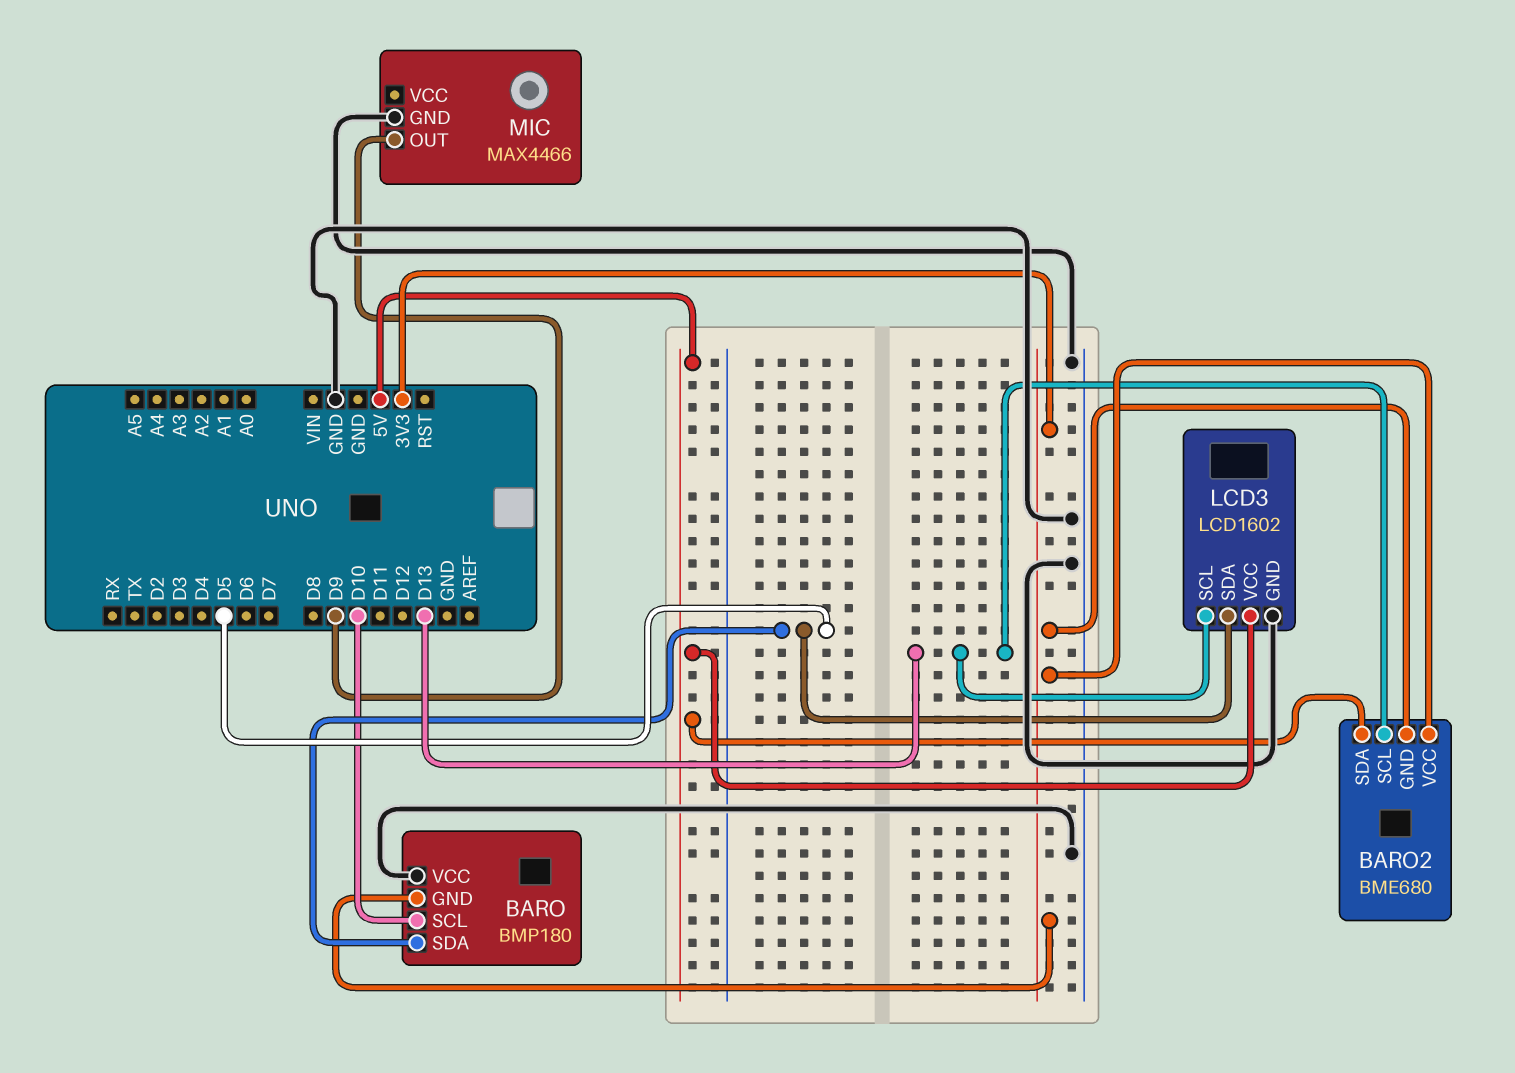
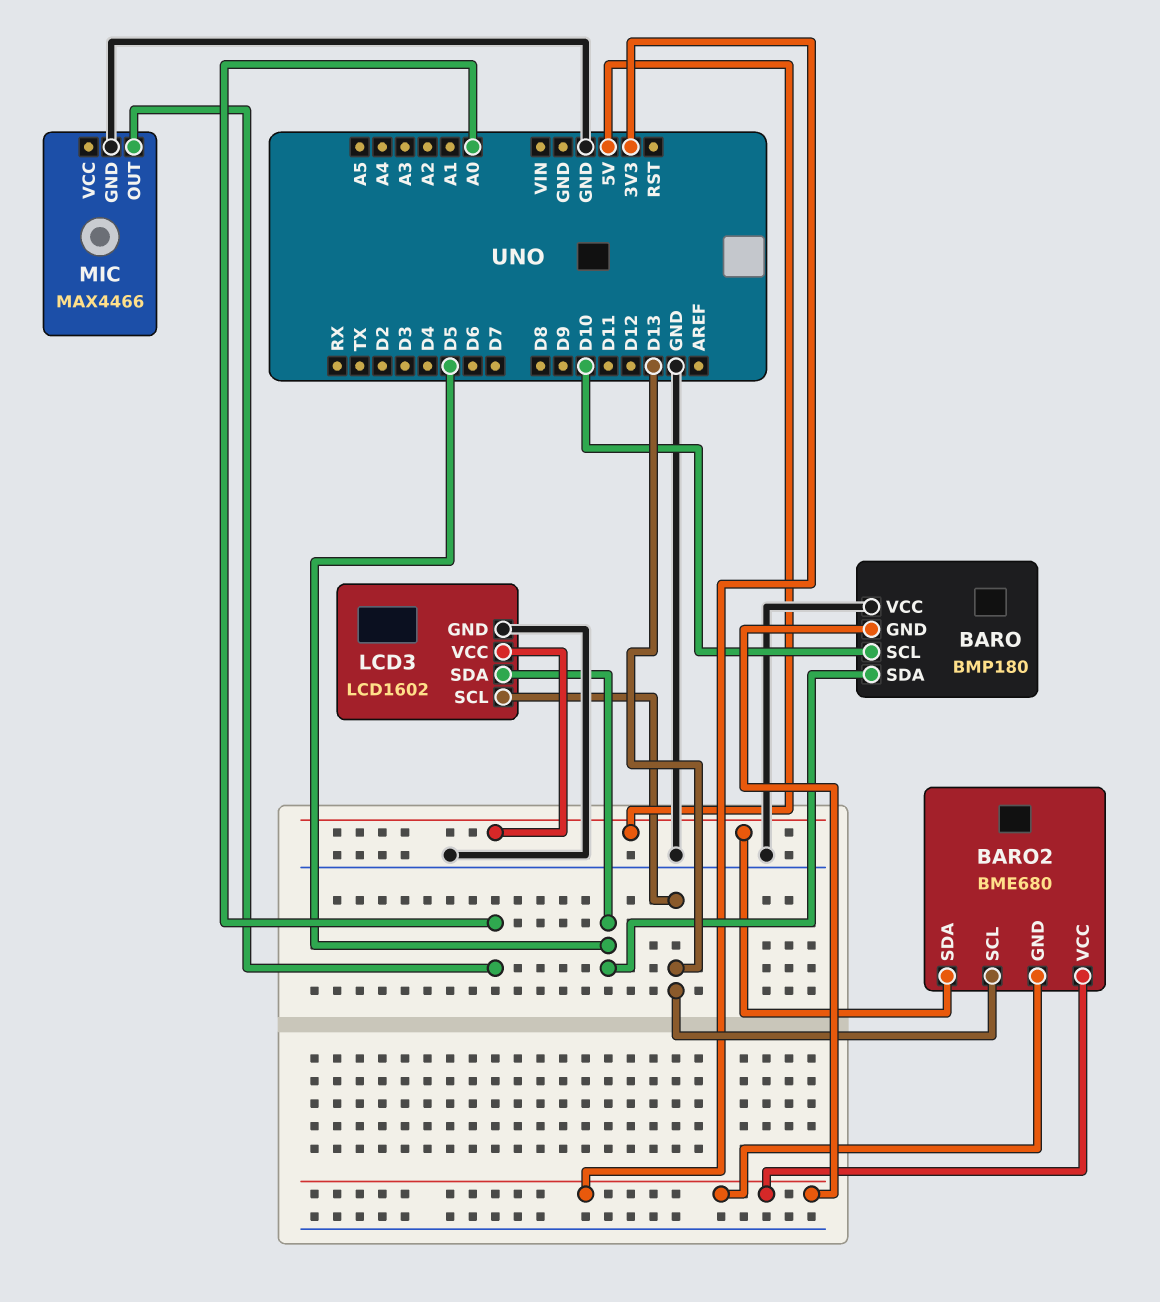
MIC pin OUT: D9 -> A0

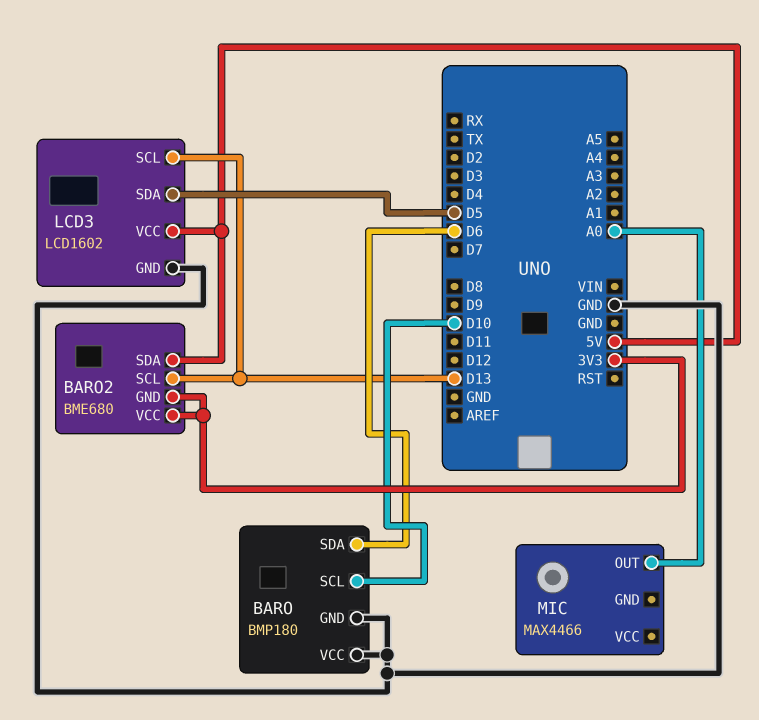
BARO pin GND: 3V3 -> GND
BARO pin SDA: D5 -> D6
MIC pin GND: GND -> none

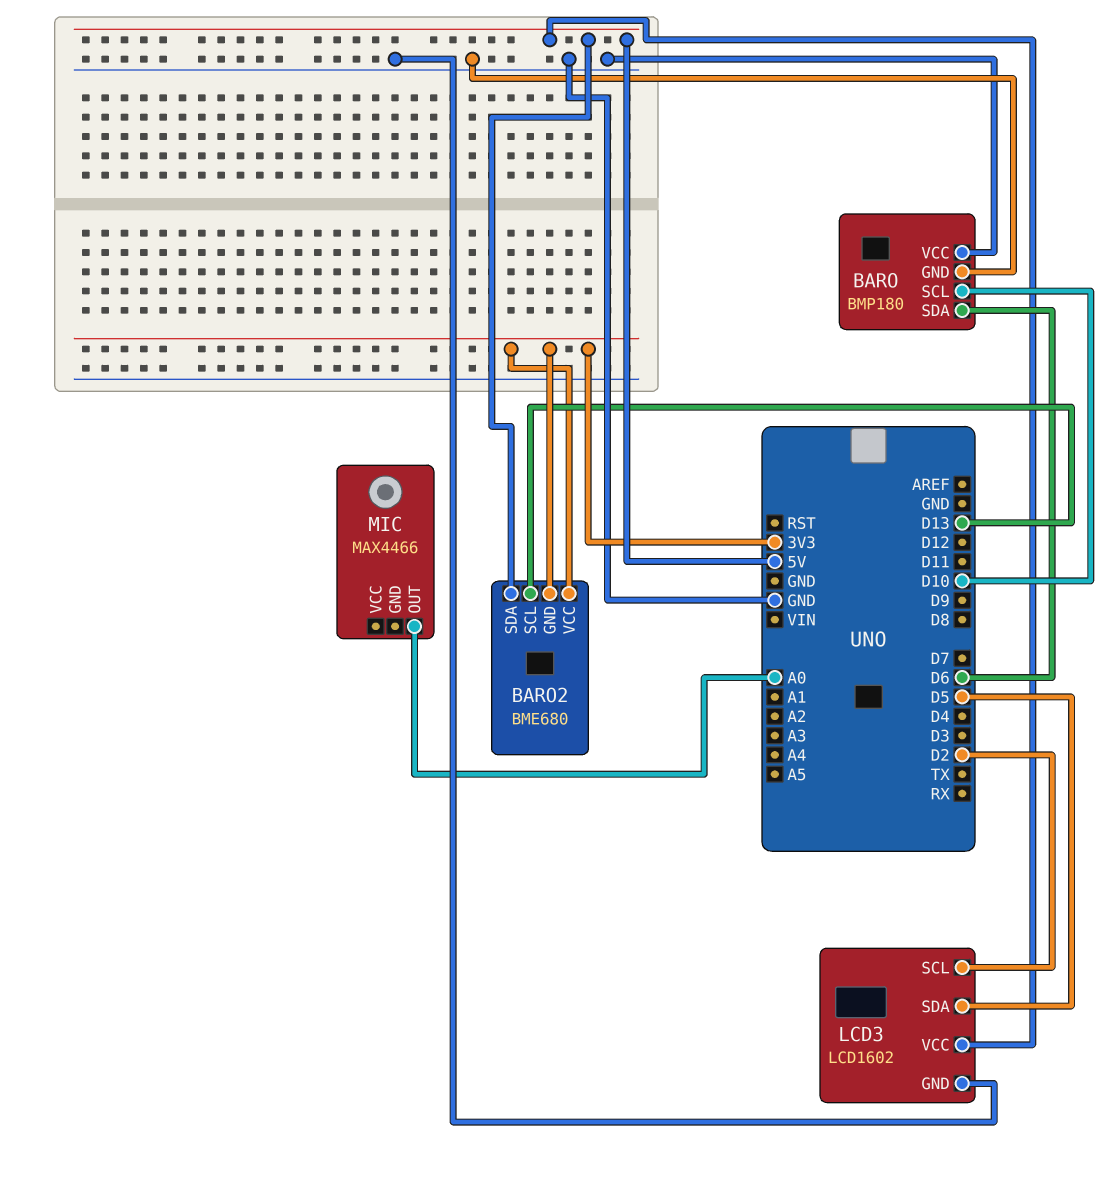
LCD3 pin SCL: D13 -> D2

